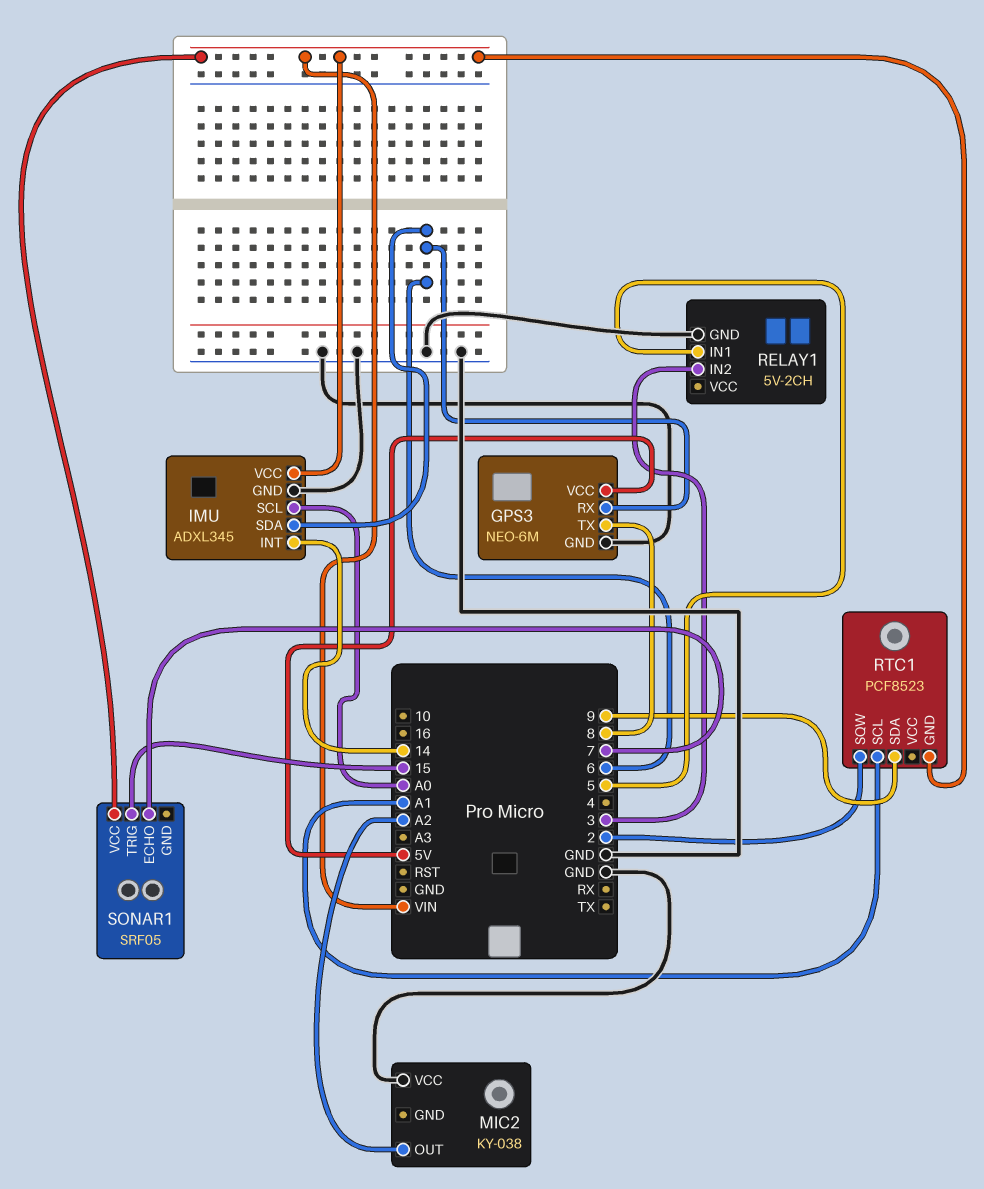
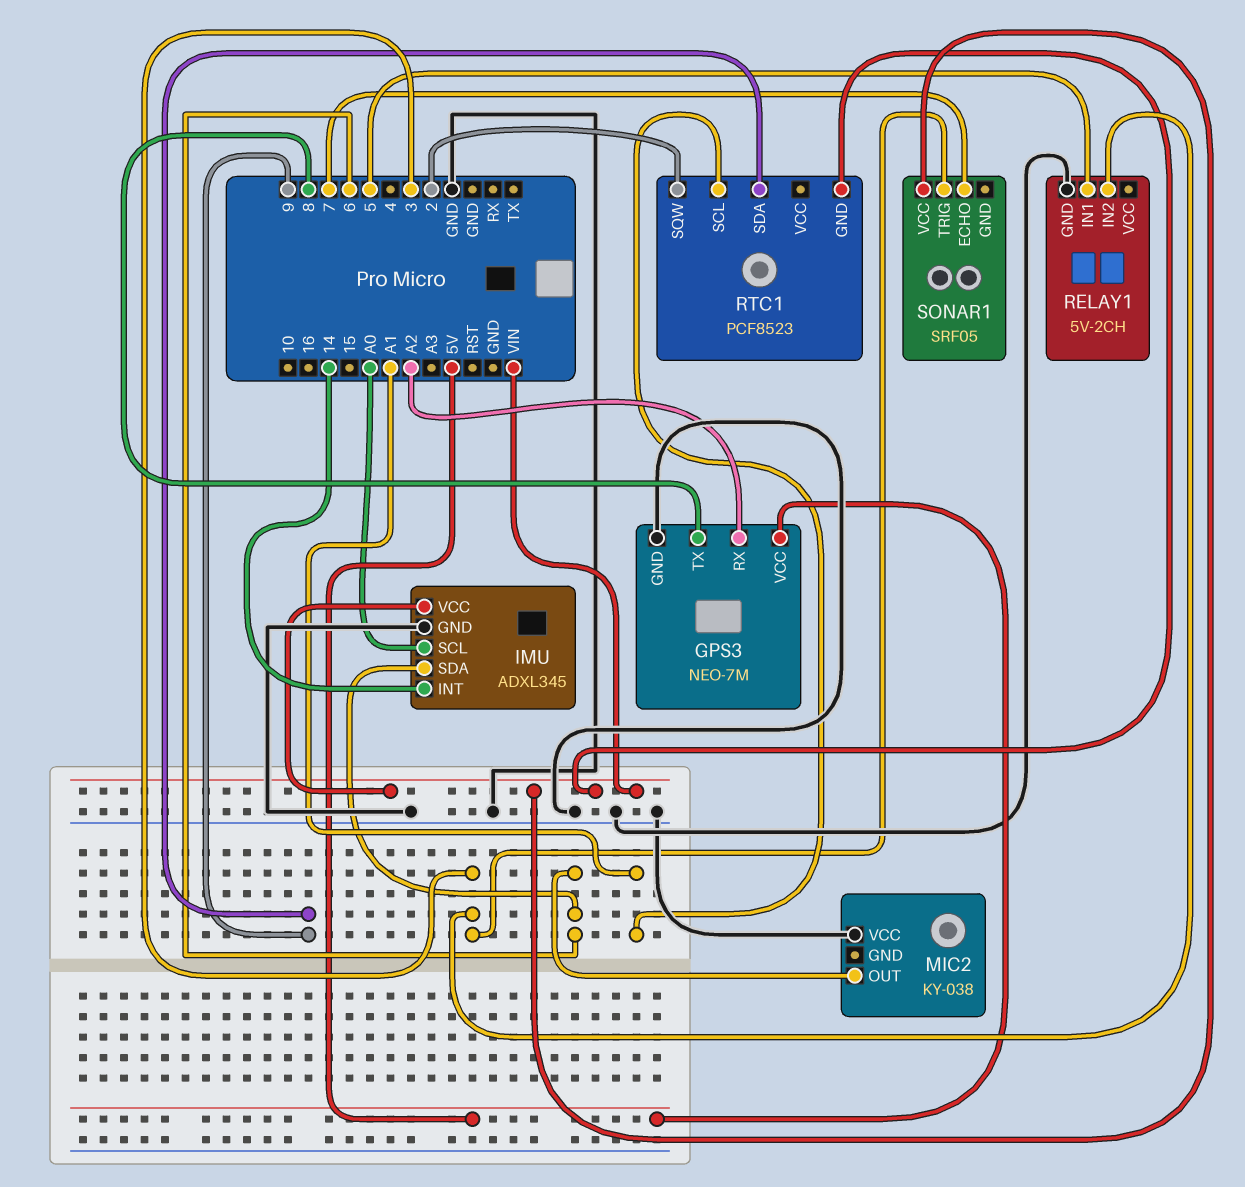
GPS3: NEO-6M -> NEO-7M
GPS3 pin RX: 6 -> A2
MIC2 pin OUT: A2 -> 6
SONAR1 pin TRIG: 15 -> 3

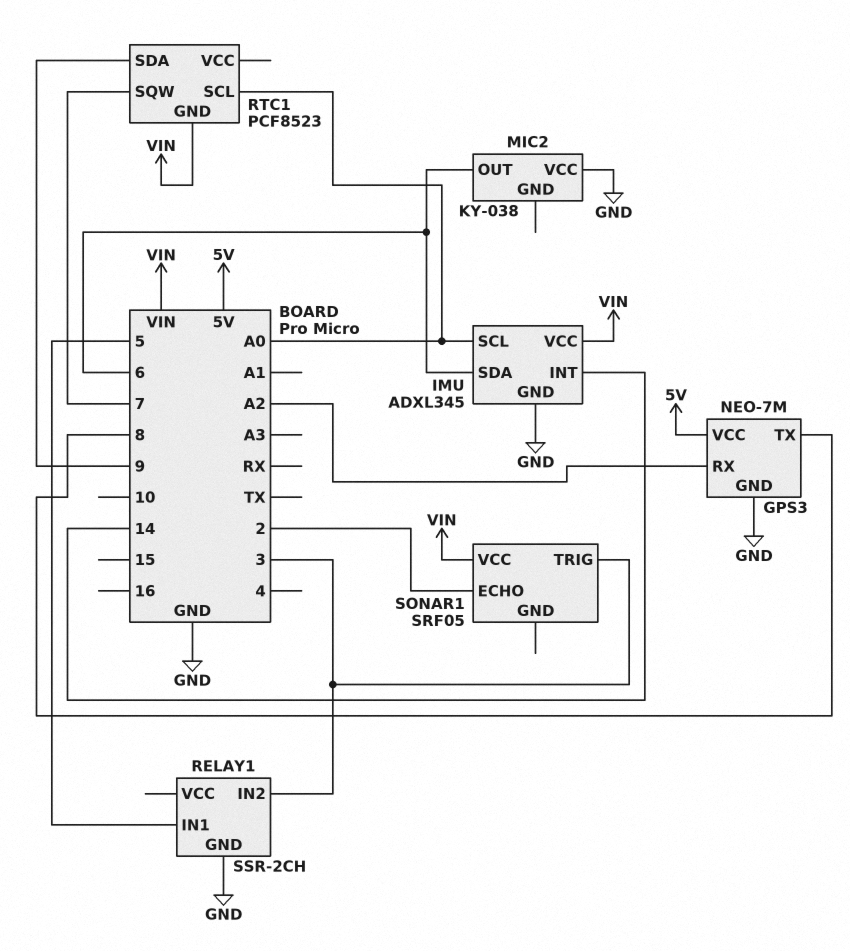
RELAY1: 5V-2CH -> SSR-2CH
RTC1 pin SCL: A1 -> A0
RTC1 pin SQW: 2 -> 7
SONAR1 pin ECHO: 7 -> 2

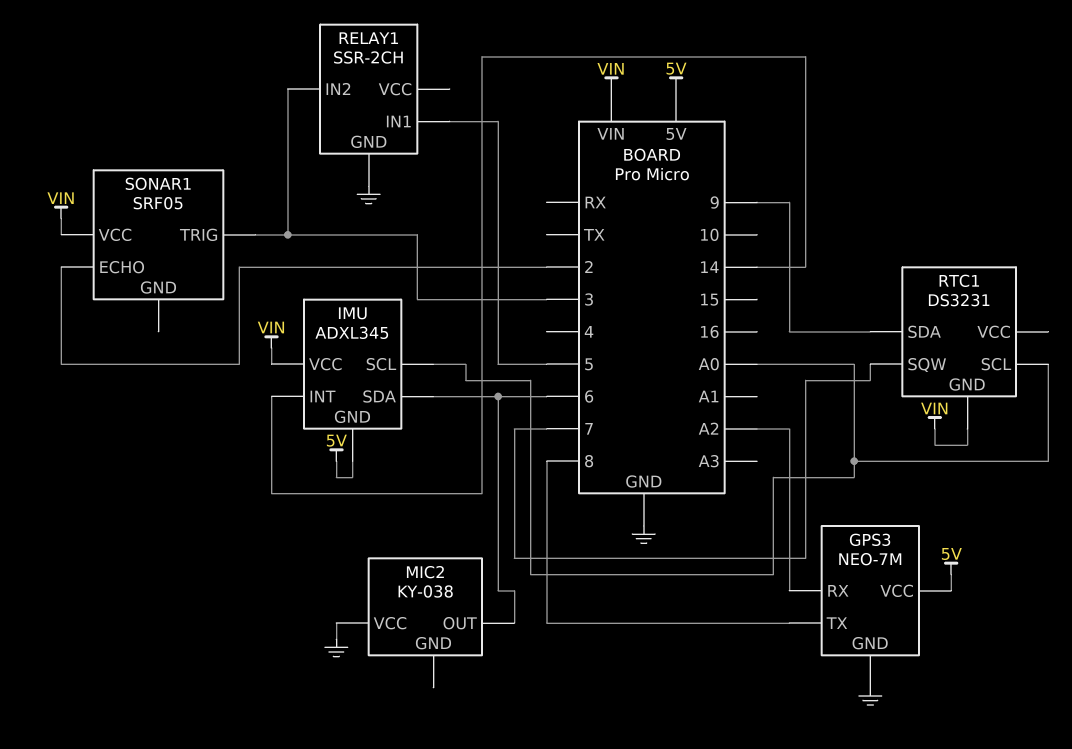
IMU pin GND: GND -> 5V
RTC1: PCF8523 -> DS3231

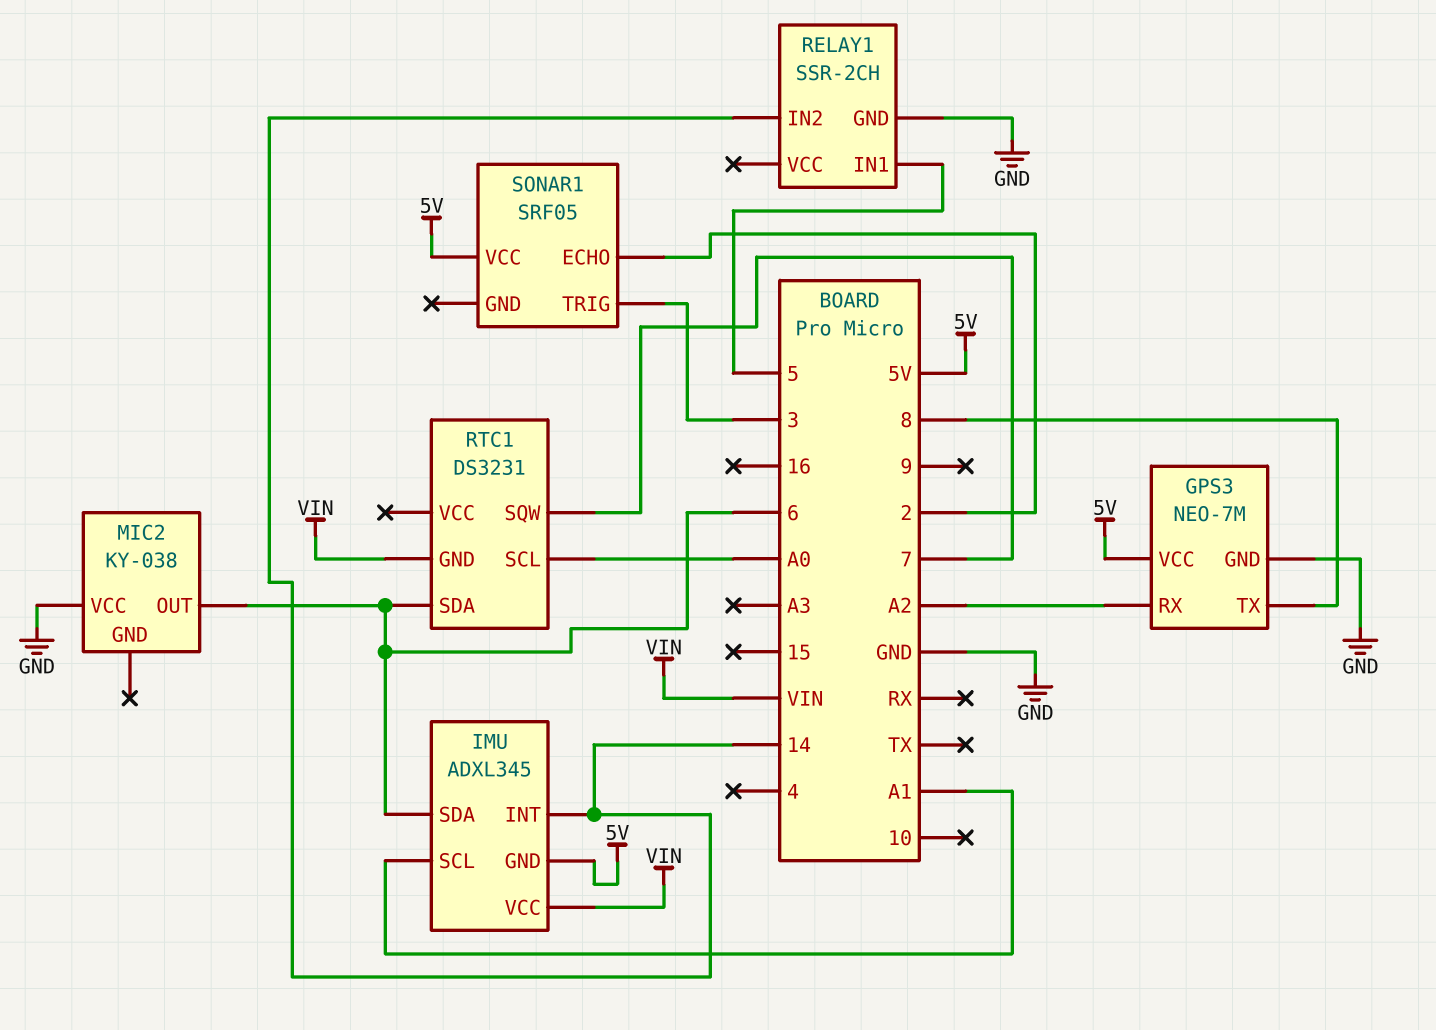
IMU pin SCL: A0 -> A1
RELAY1 pin IN2: 3 -> 14
RTC1 pin SDA: 9 -> 6
SONAR1 pin VCC: VIN -> 5V

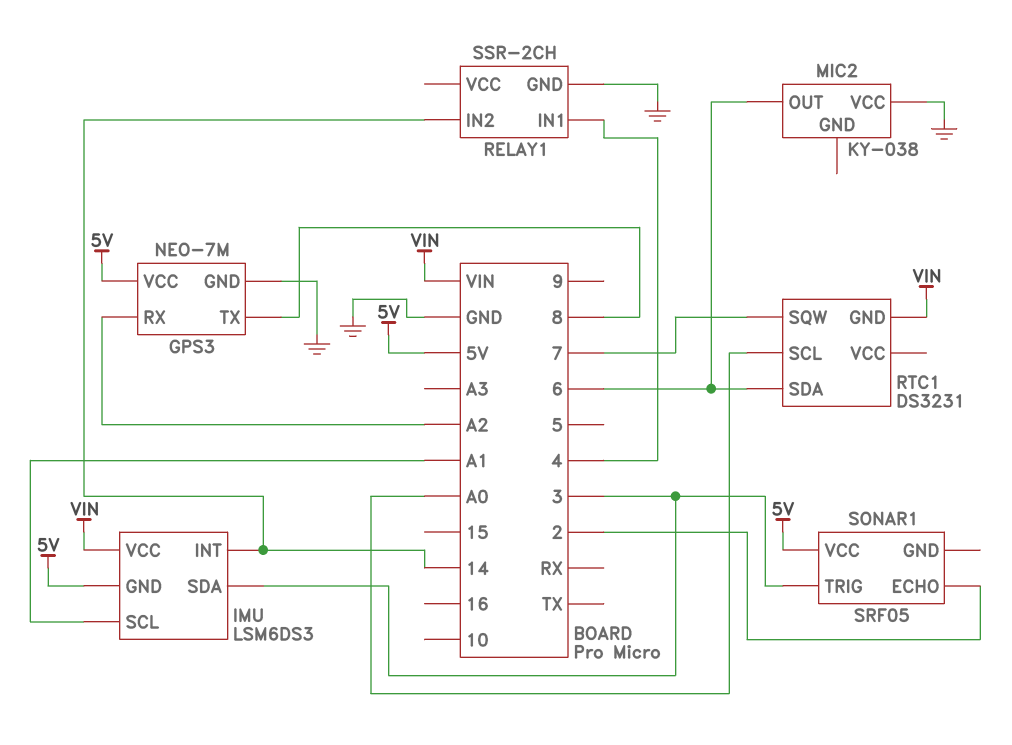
IMU: ADXL345 -> LSM6DS3
IMU pin SDA: 6 -> 3
RELAY1 pin IN1: 5 -> 4

